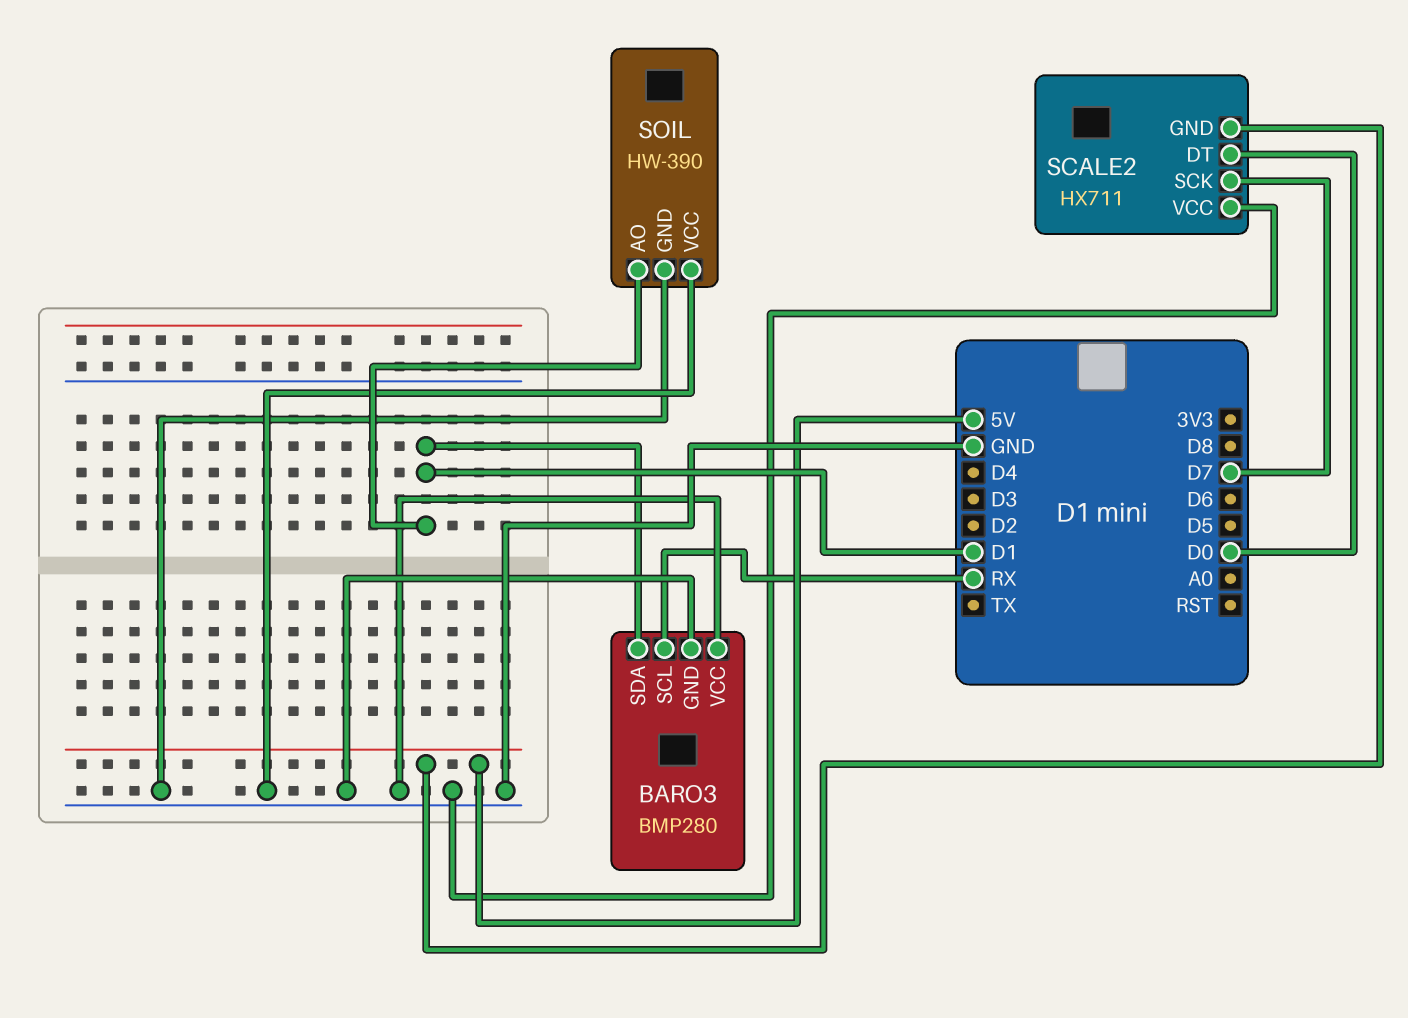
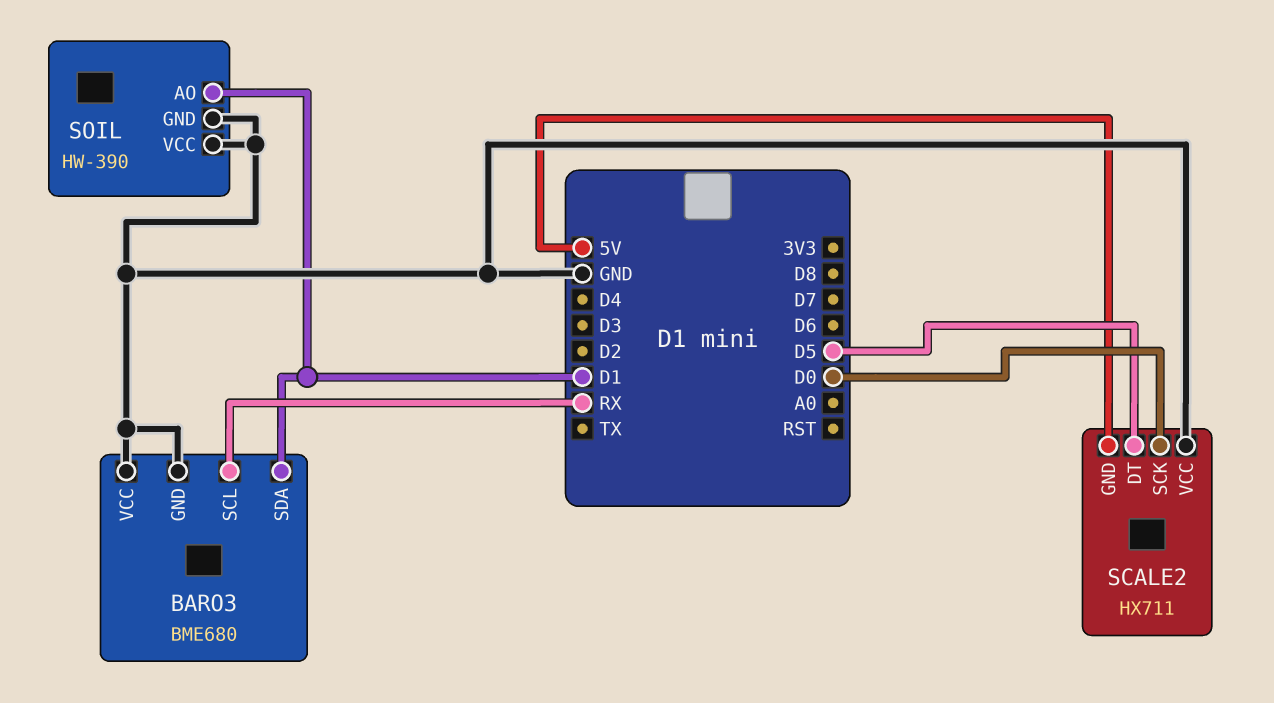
BARO3: BMP280 -> BME680
SCALE2 pin DT: D0 -> D5
SCALE2 pin SCK: D7 -> D0

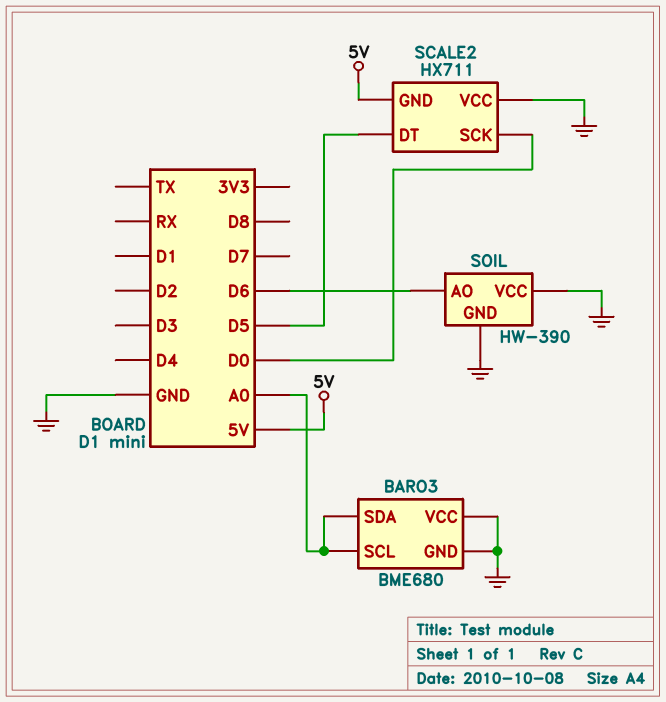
BARO3 pin SCL: RX -> A0
BARO3 pin SDA: D1 -> A0
SOIL pin AO: D1 -> D6

